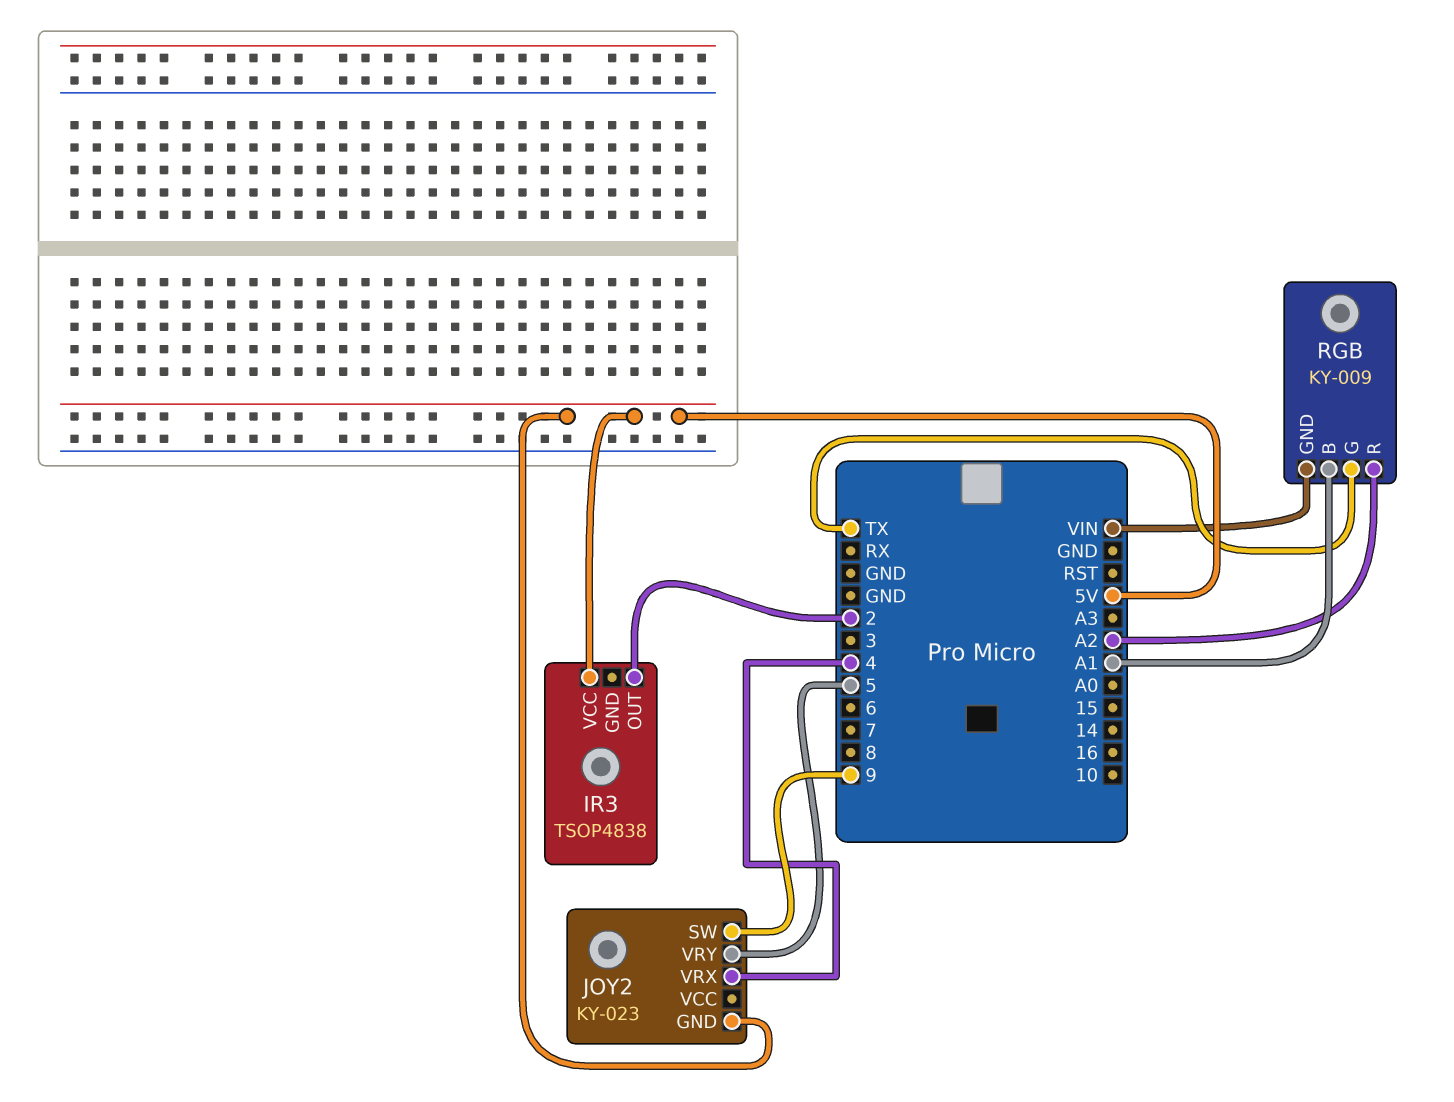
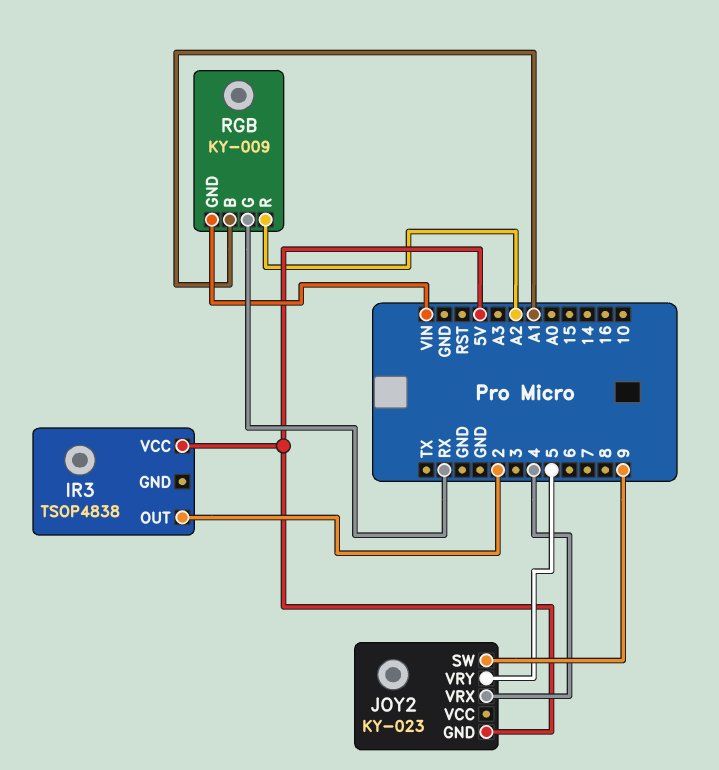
RGB pin G: TX -> RX

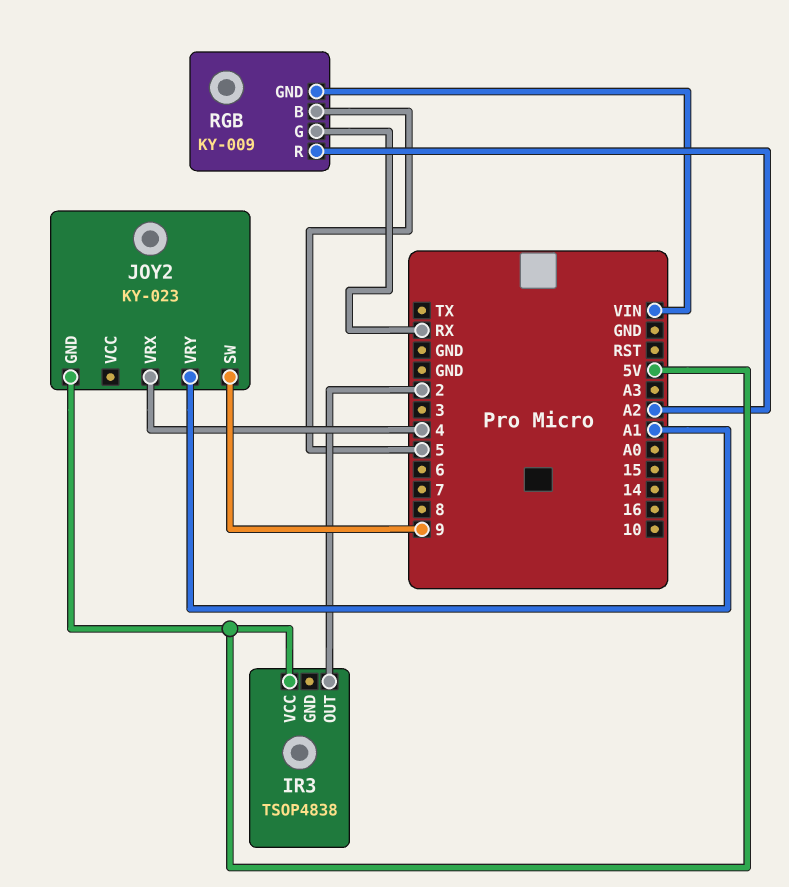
JOY2 pin VRY: 5 -> A1
RGB pin B: A1 -> 5

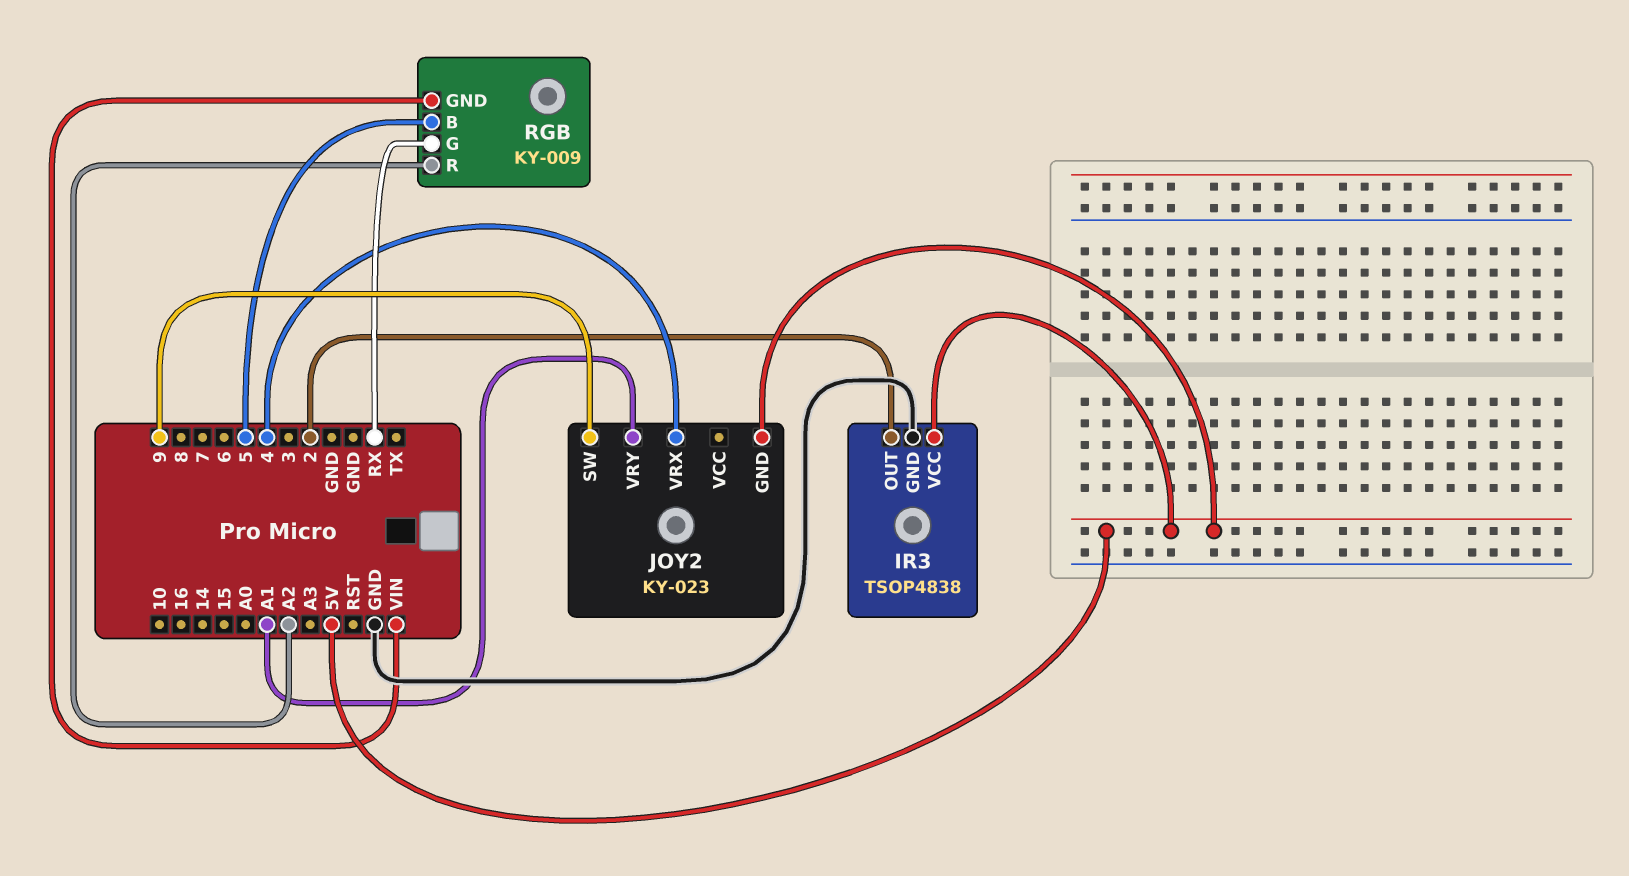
IR3 pin GND: none -> GND

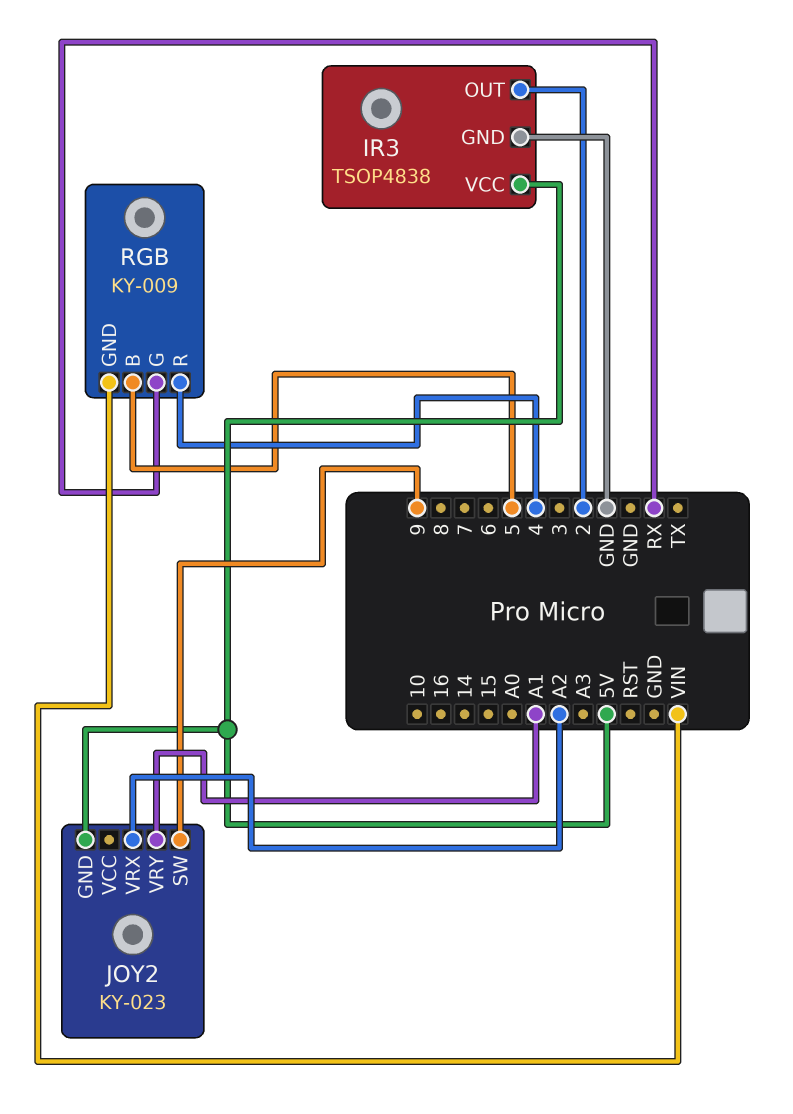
JOY2 pin VRX: 4 -> A2
RGB pin R: A2 -> 4

